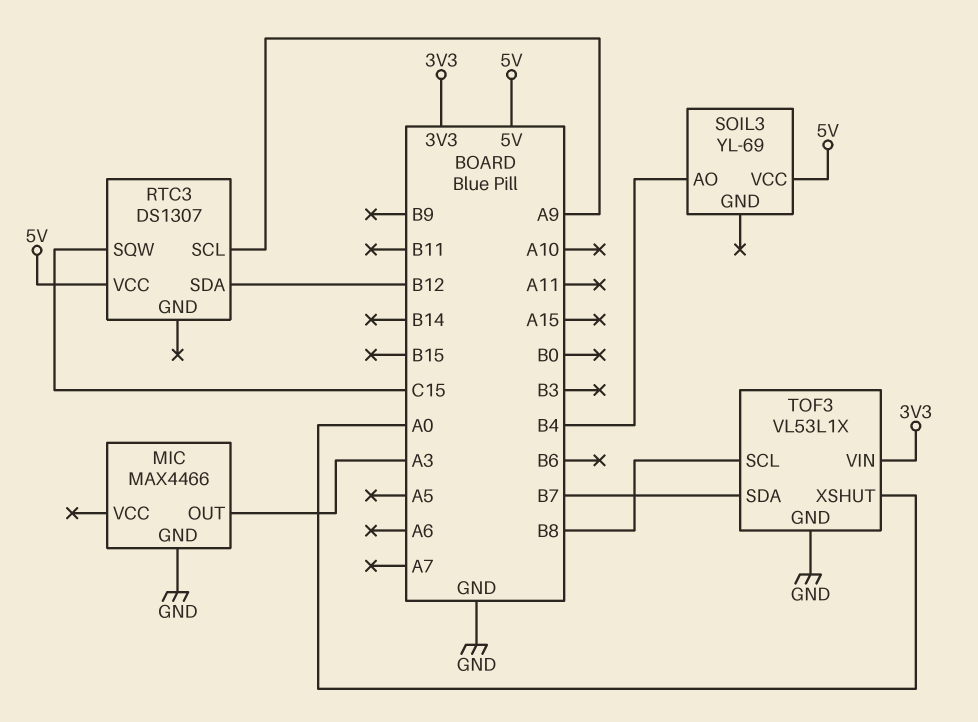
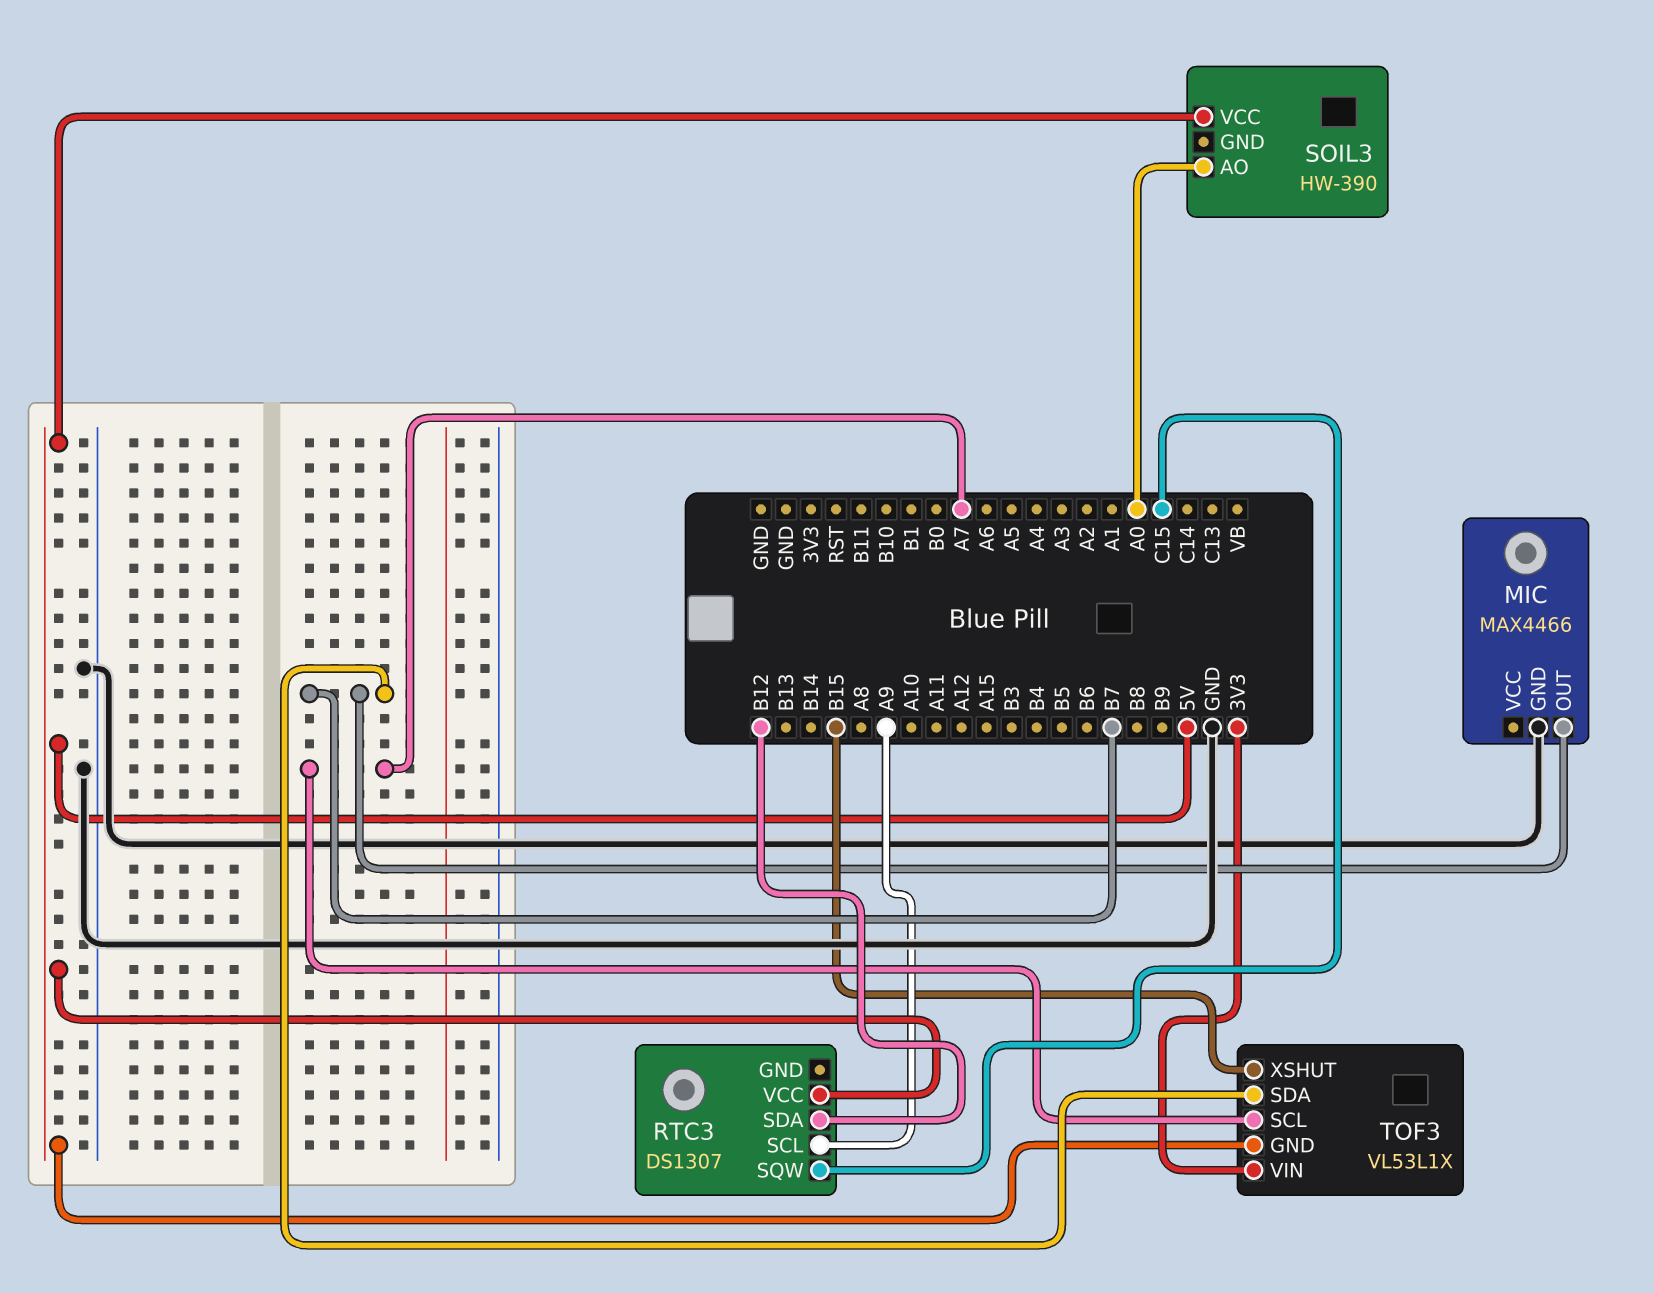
MIC pin OUT: A3 -> B7
SOIL3: YL-69 -> HW-390
SOIL3 pin AO: B4 -> A0
TOF3 pin GND: GND -> 5V
TOF3 pin SCL: B8 -> A7
TOF3 pin XSHUT: A0 -> B15

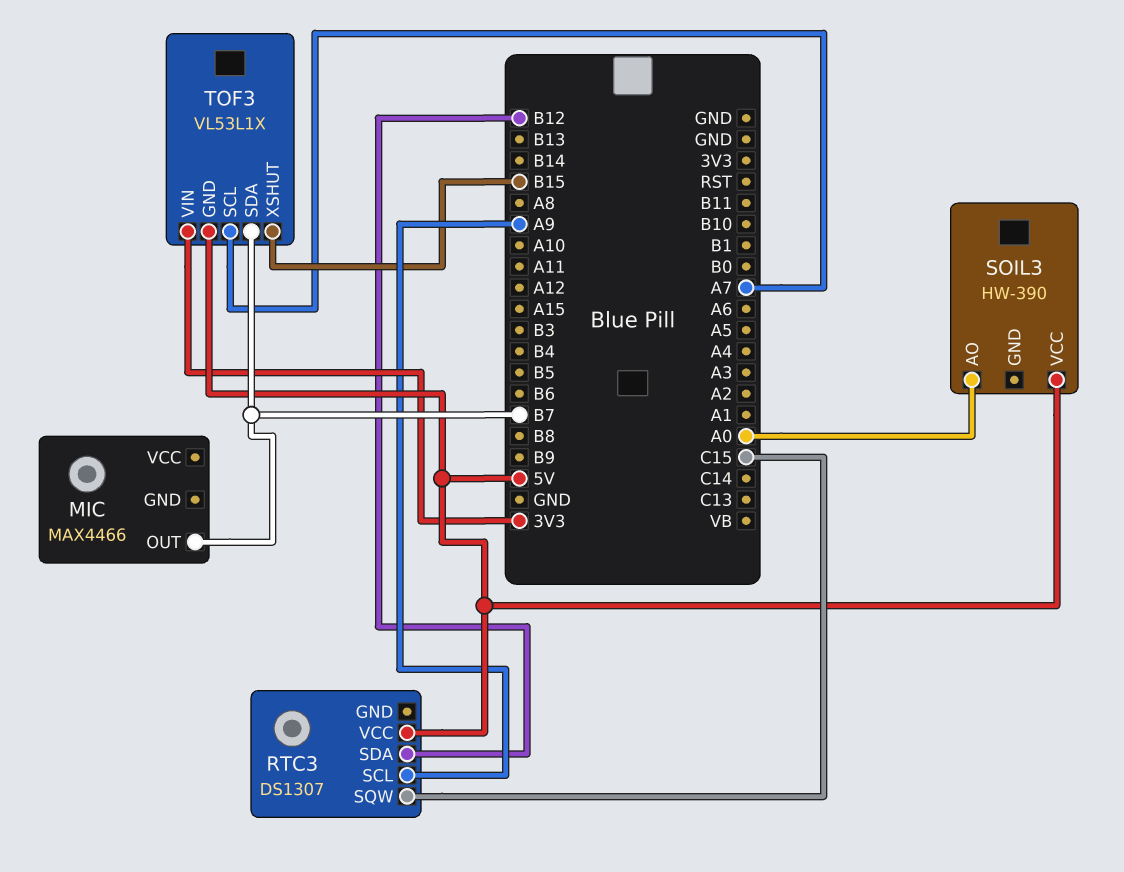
MIC pin GND: GND -> none

